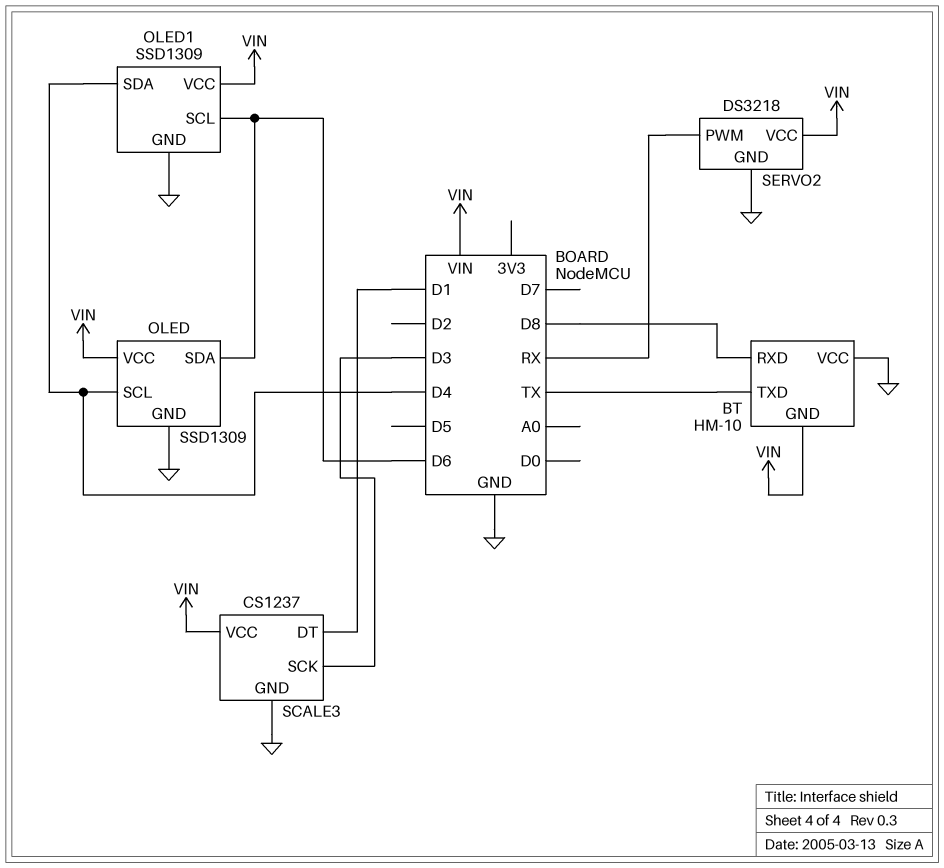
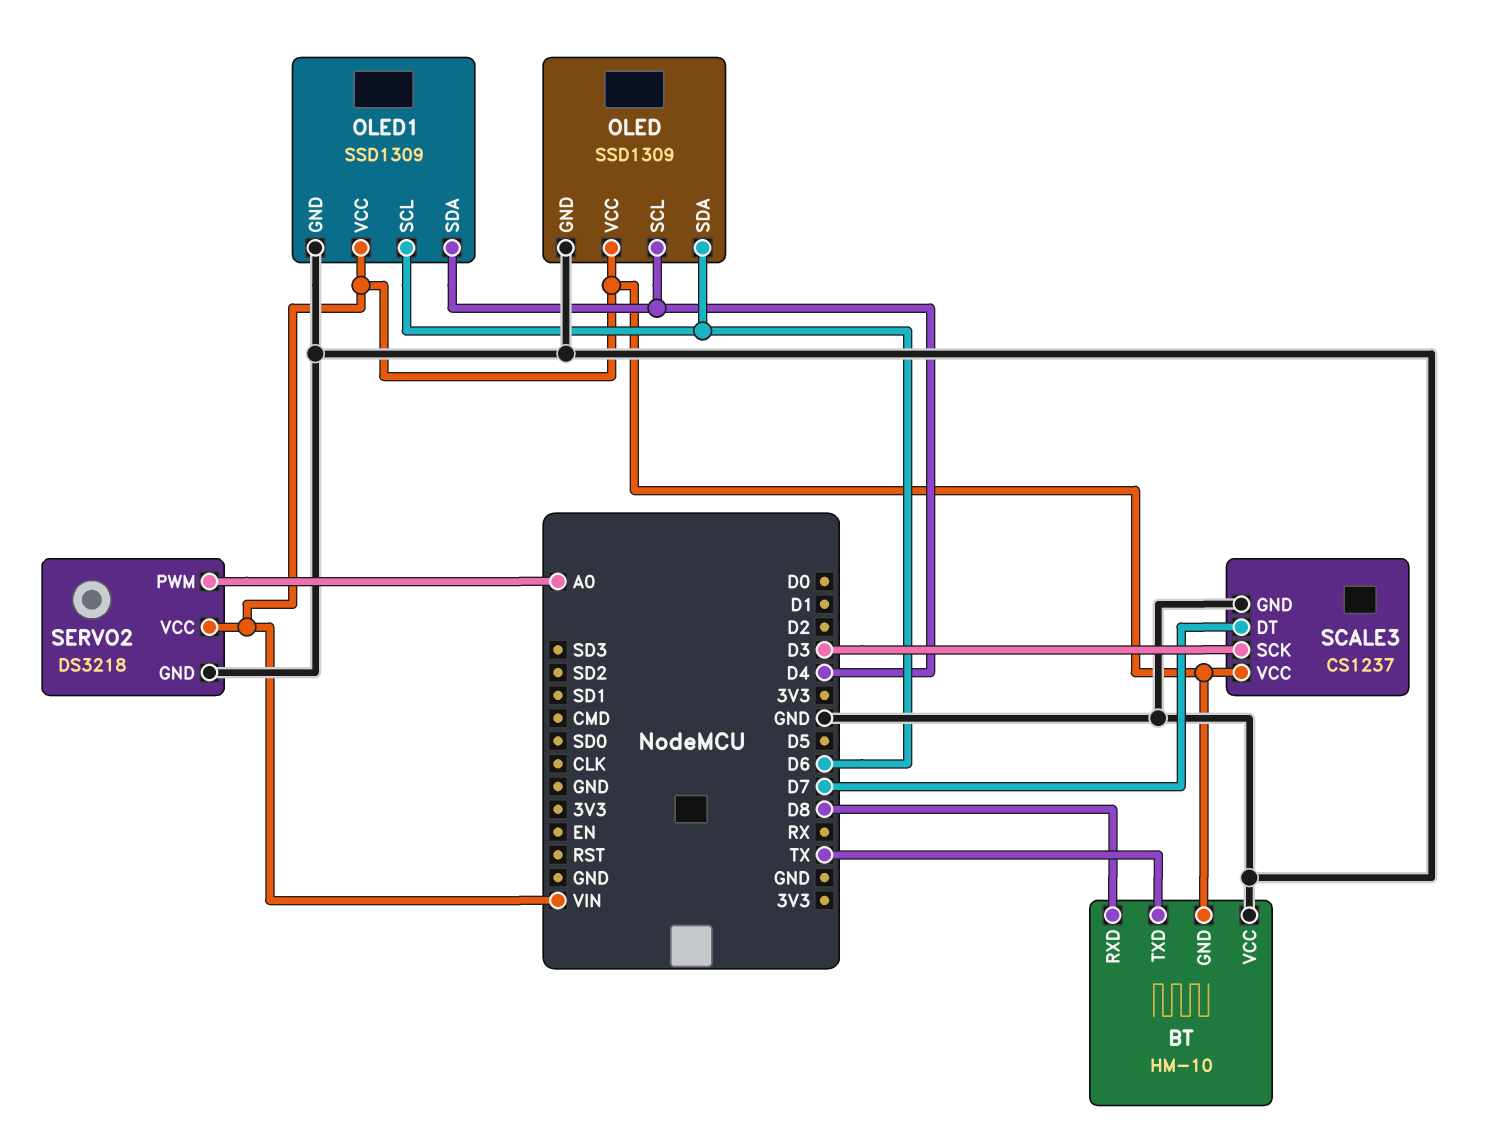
SCALE3 pin DT: D1 -> D7
SERVO2 pin PWM: RX -> A0

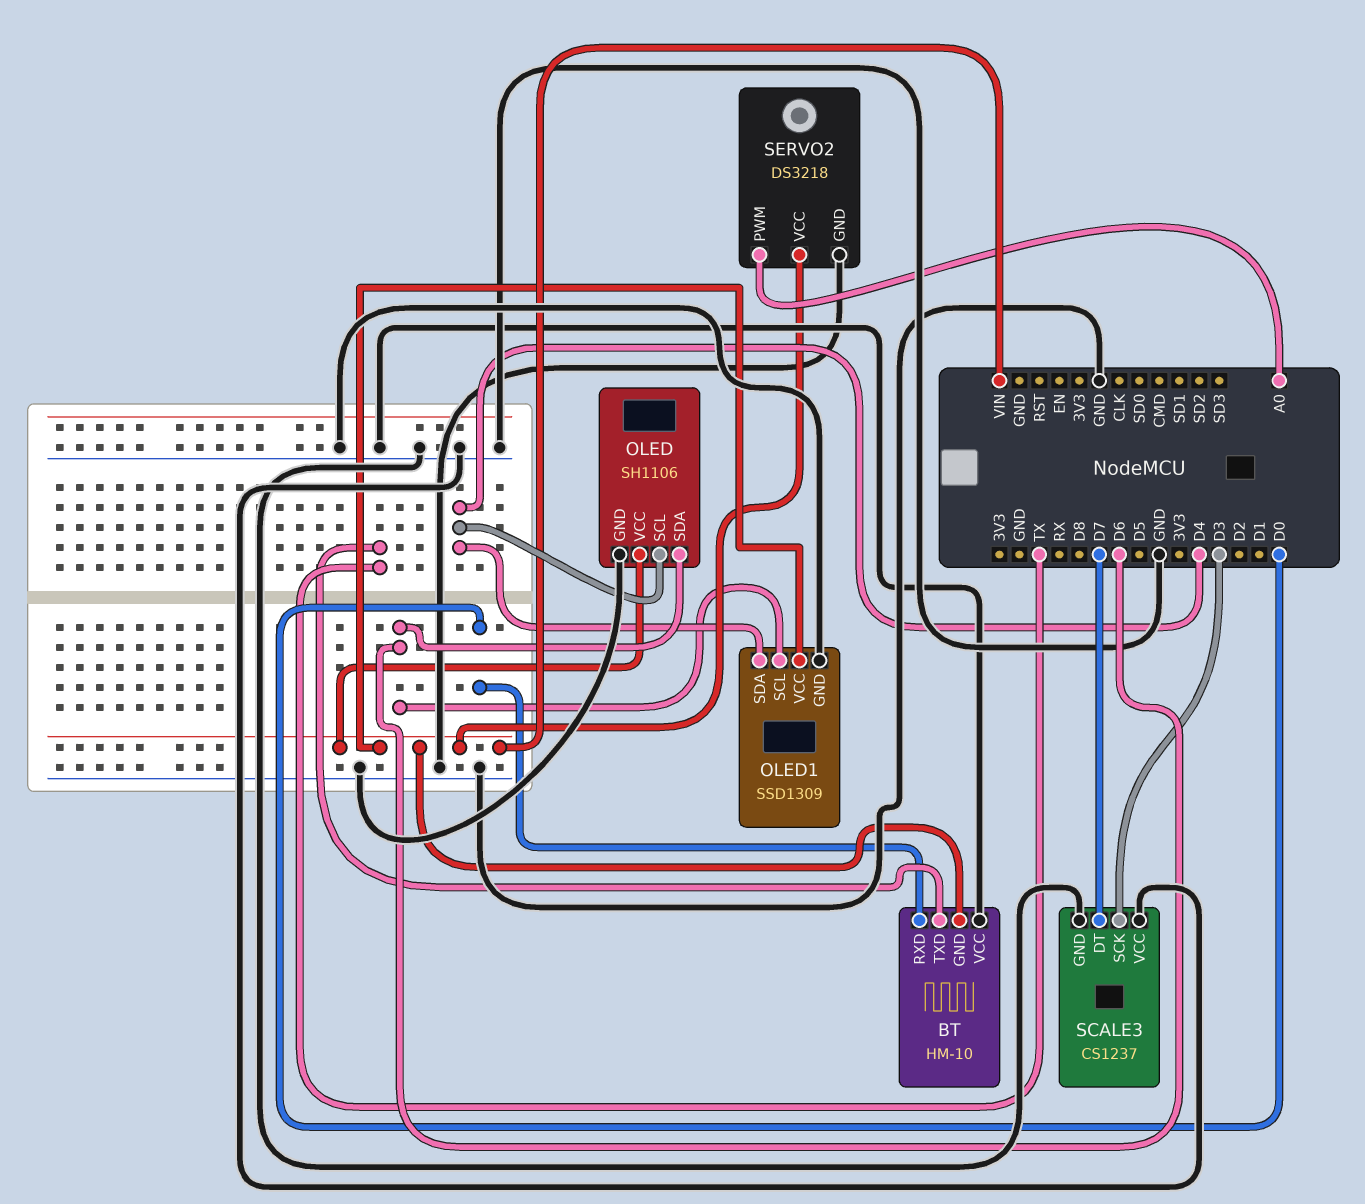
BT pin RXD: D8 -> D0
OLED: SSD1309 -> SH1106
SCALE3 pin VCC: VIN -> GND

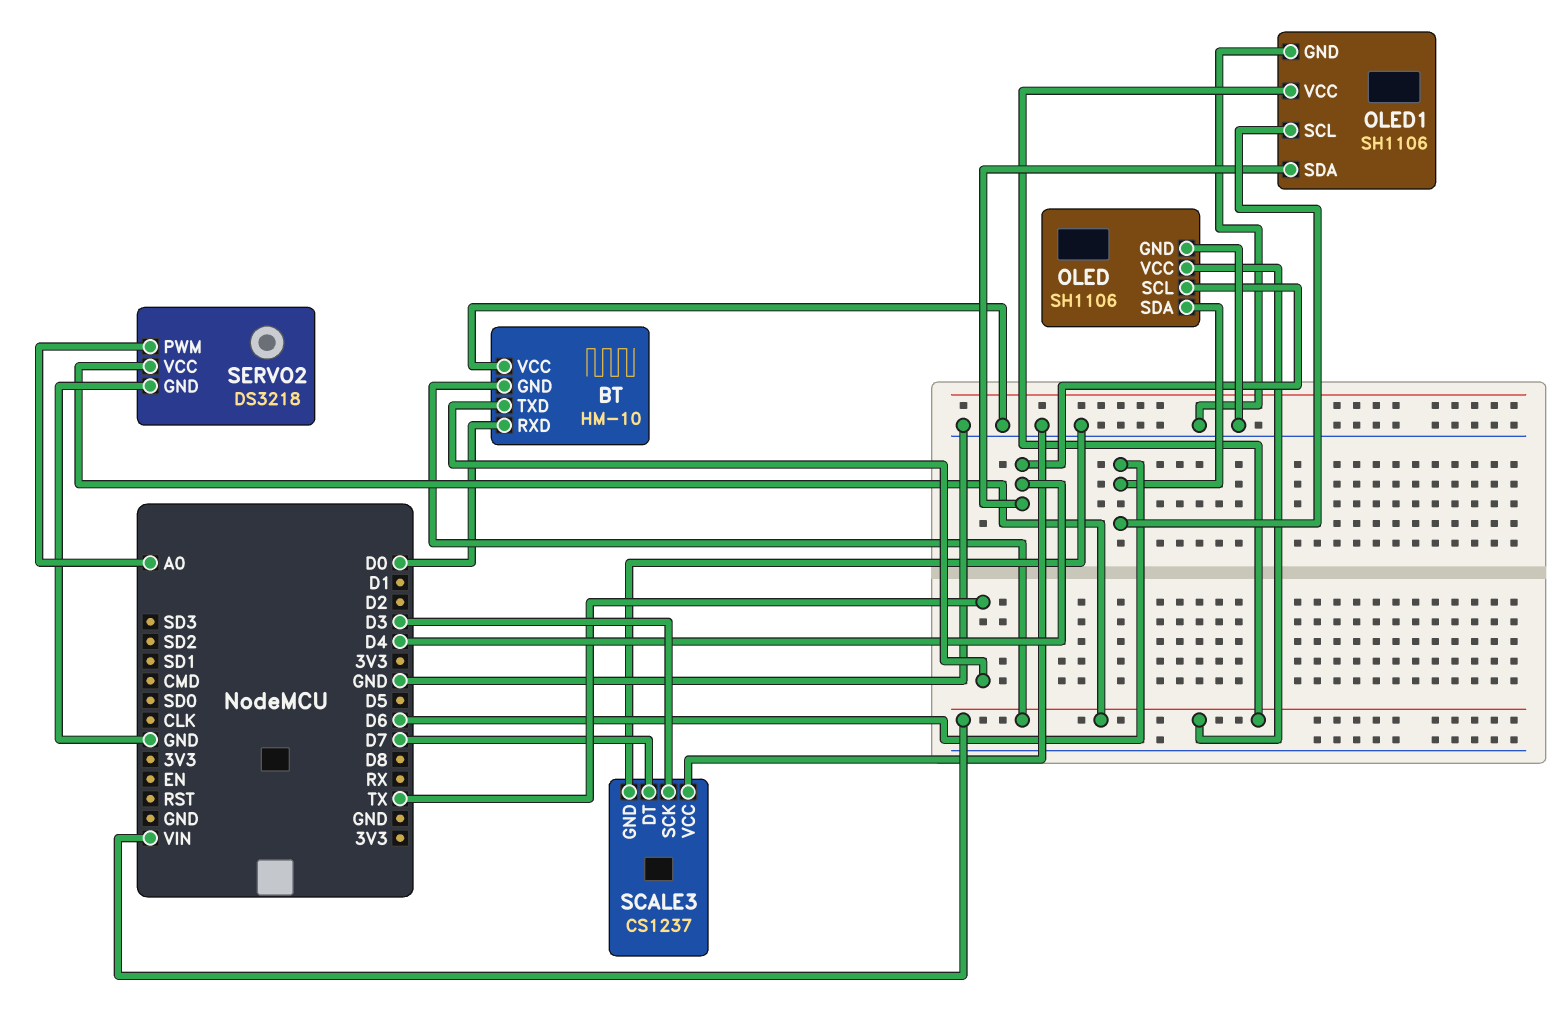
OLED1: SSD1309 -> SH1106

